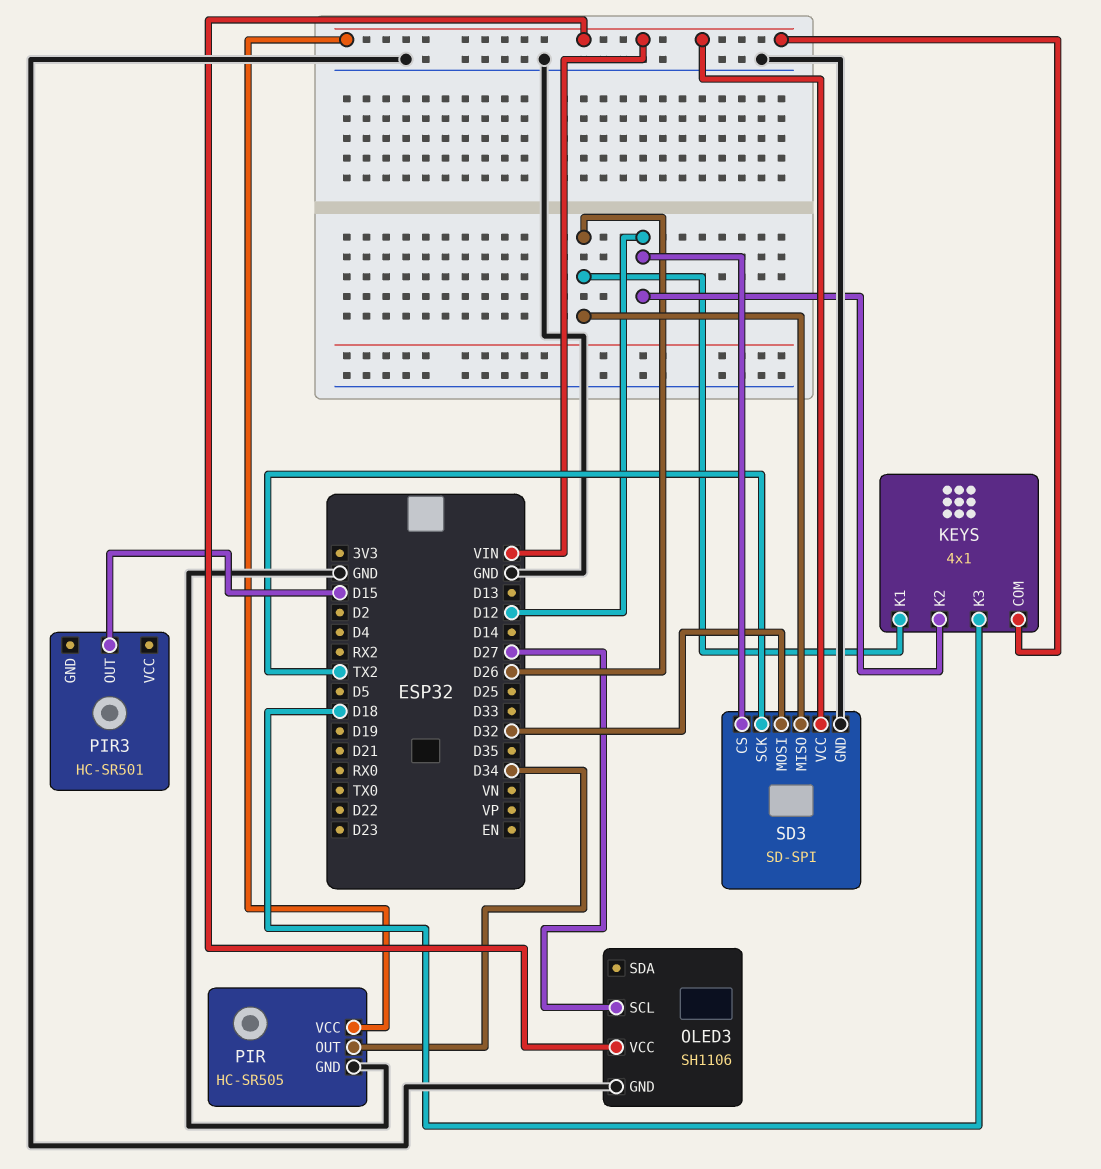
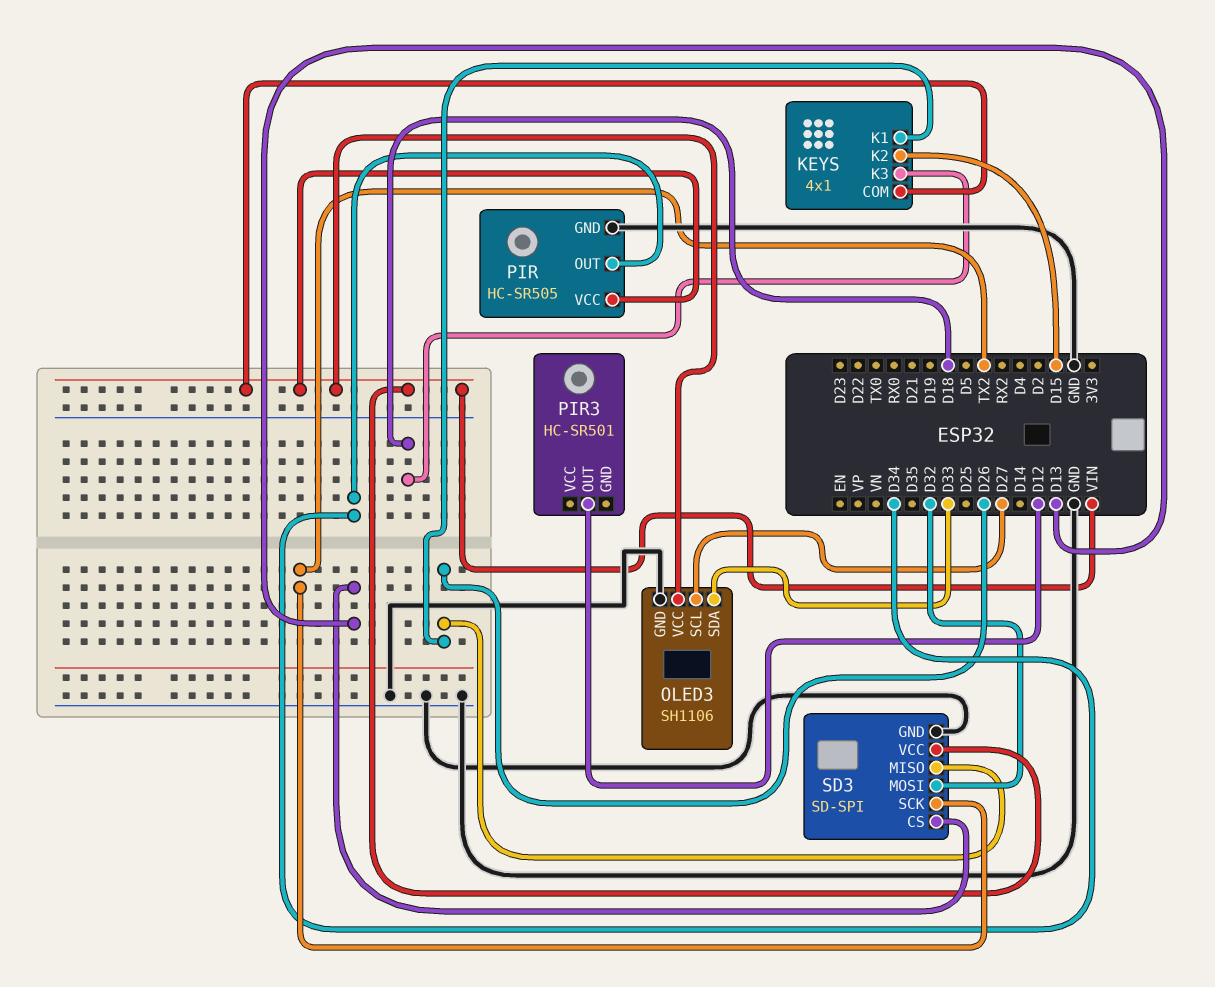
KEYS pin K2: D12 -> D15
OLED3 pin SDA: none -> D33
PIR3 pin OUT: D15 -> D12
SD3 pin CS: D12 -> D13

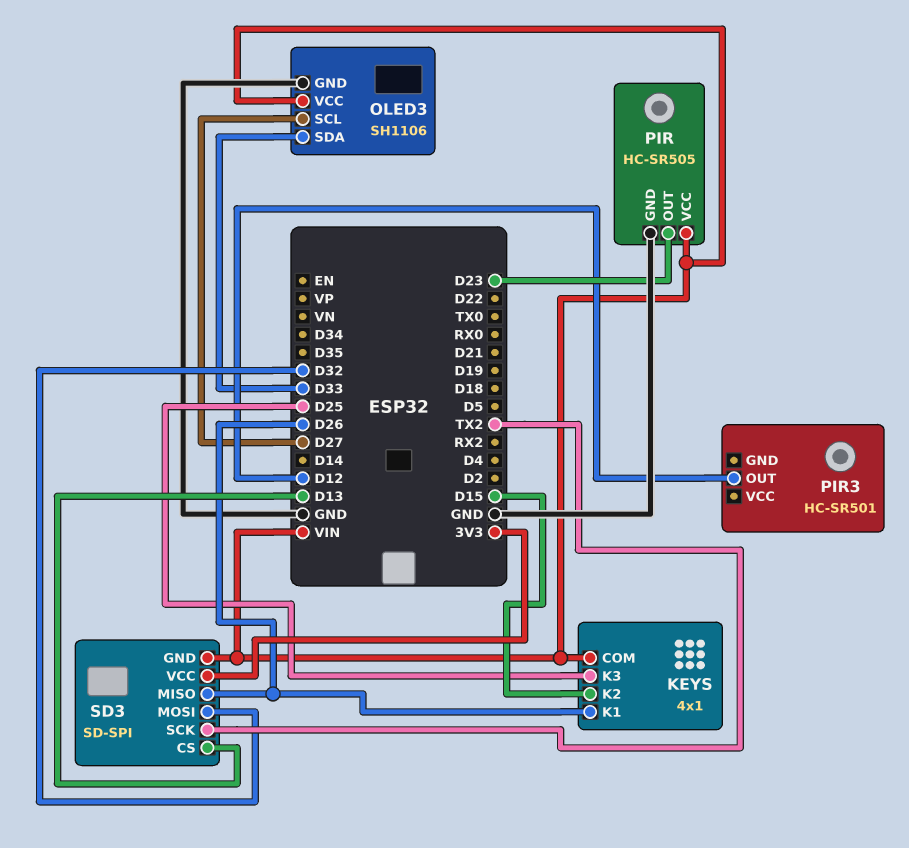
KEYS pin K3: D18 -> D25
PIR pin OUT: D34 -> D23
SD3 pin GND: GND -> VIN
SD3 pin VCC: VIN -> 3V3

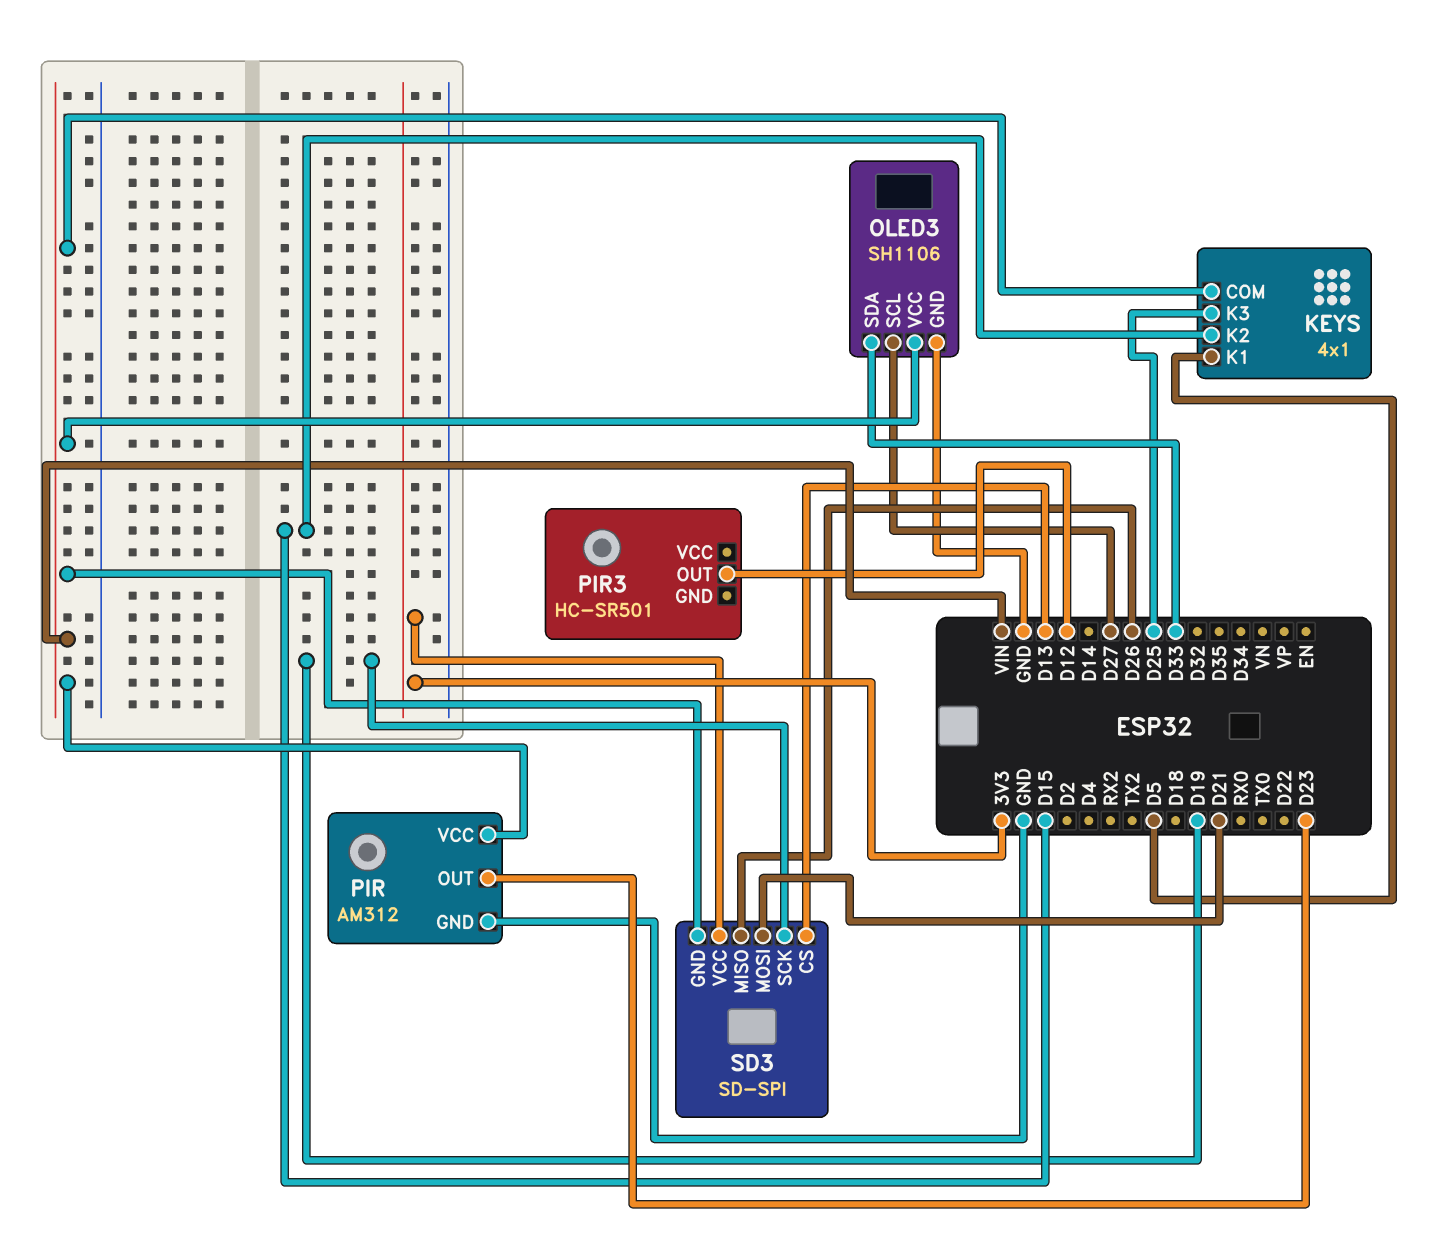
KEYS pin K1: D26 -> D5
PIR: HC-SR505 -> AM312
SD3 pin MOSI: D32 -> D21
SD3 pin SCK: TX2 -> D19

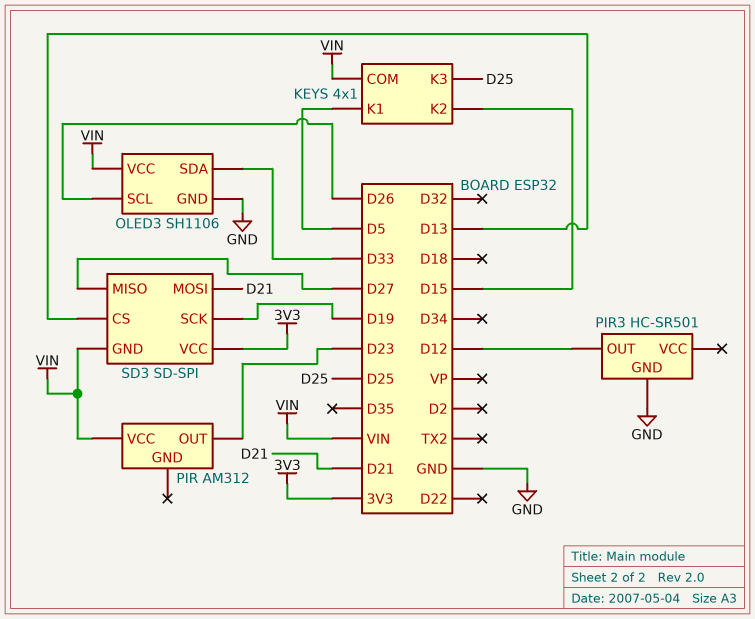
OLED3 pin SCL: D27 -> D26
PIR pin GND: GND -> none
PIR3 pin GND: none -> GND
SD3 pin MISO: D26 -> D27

